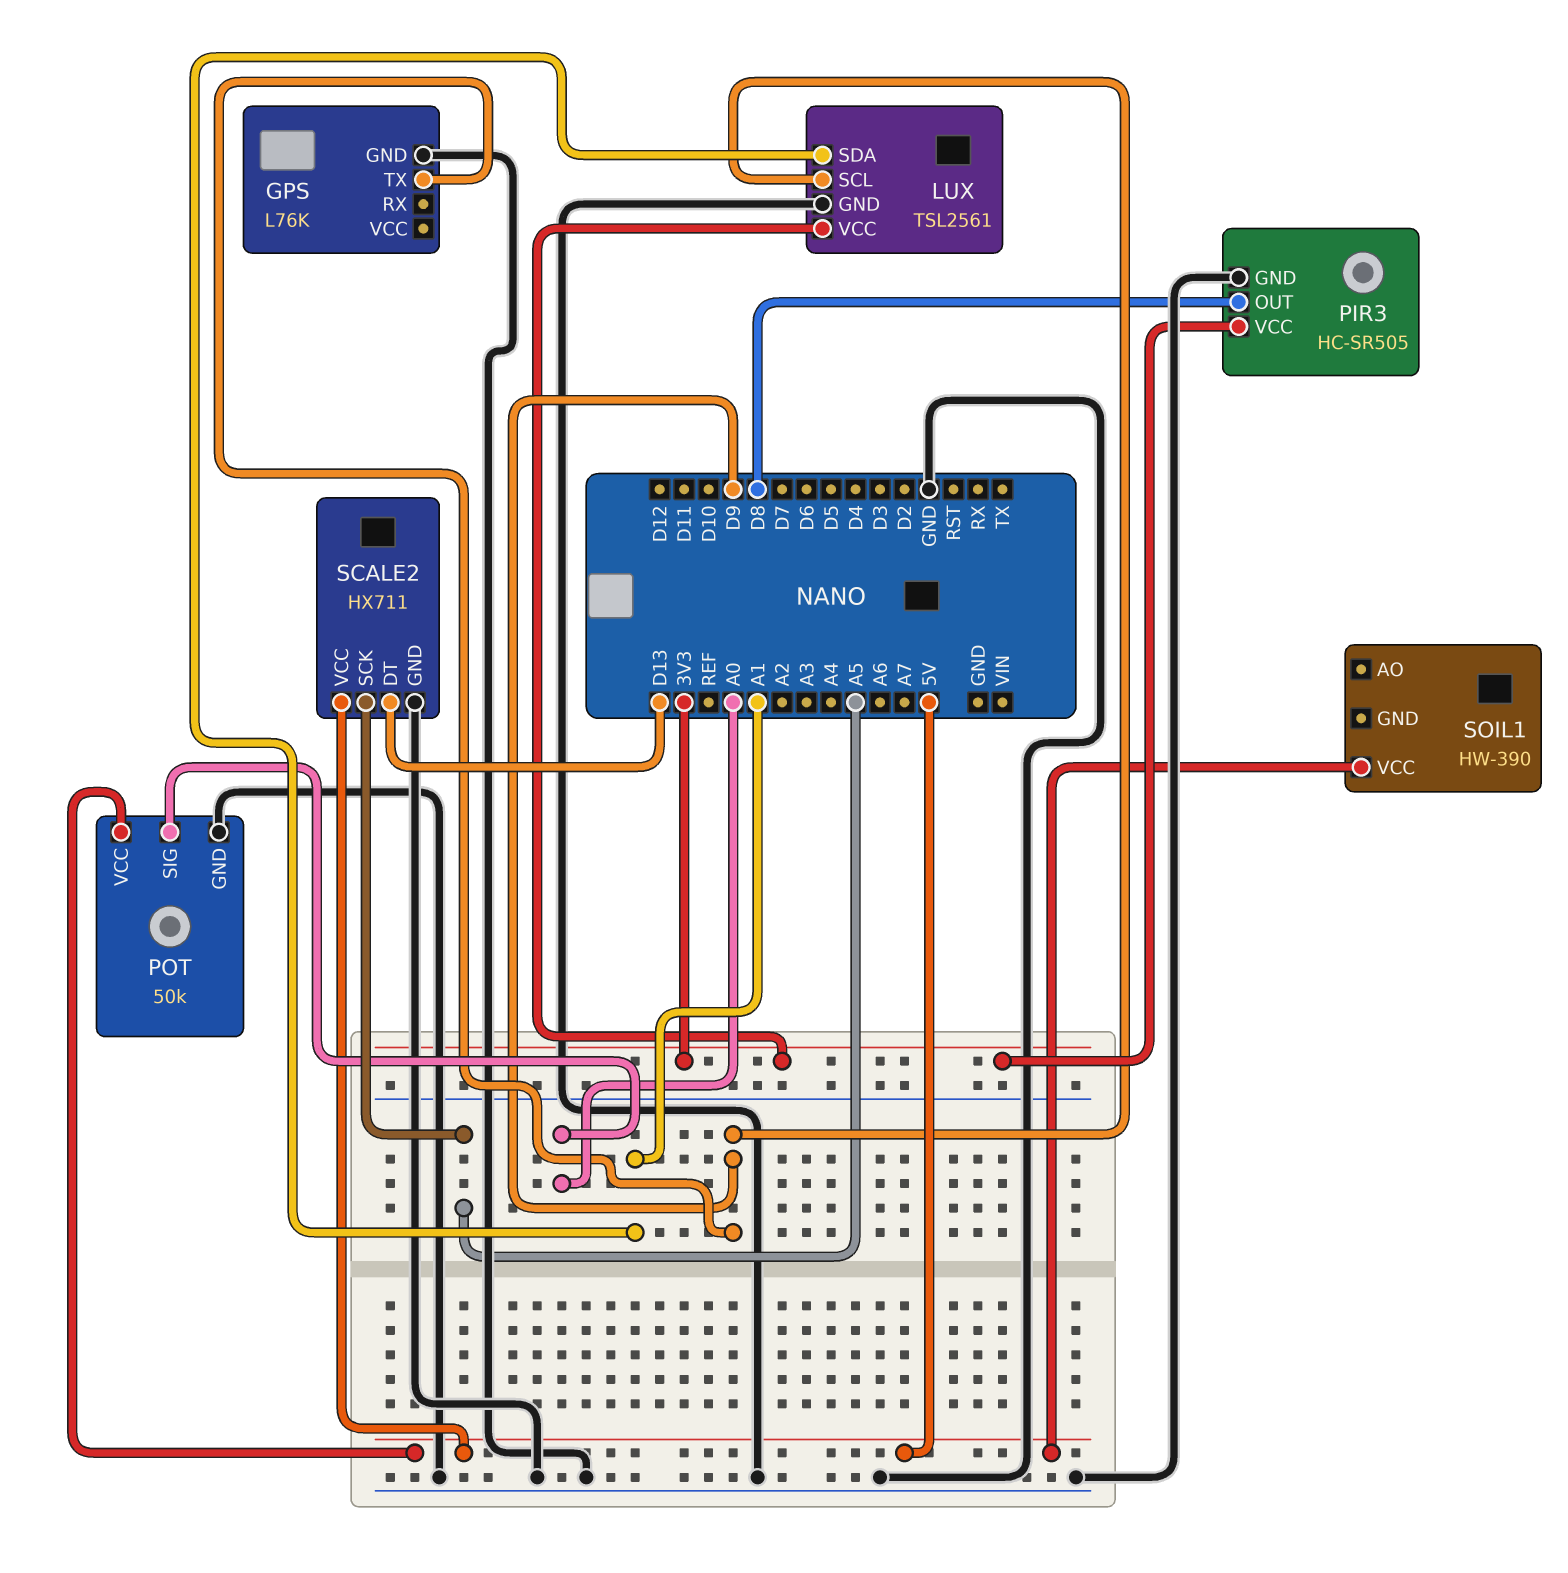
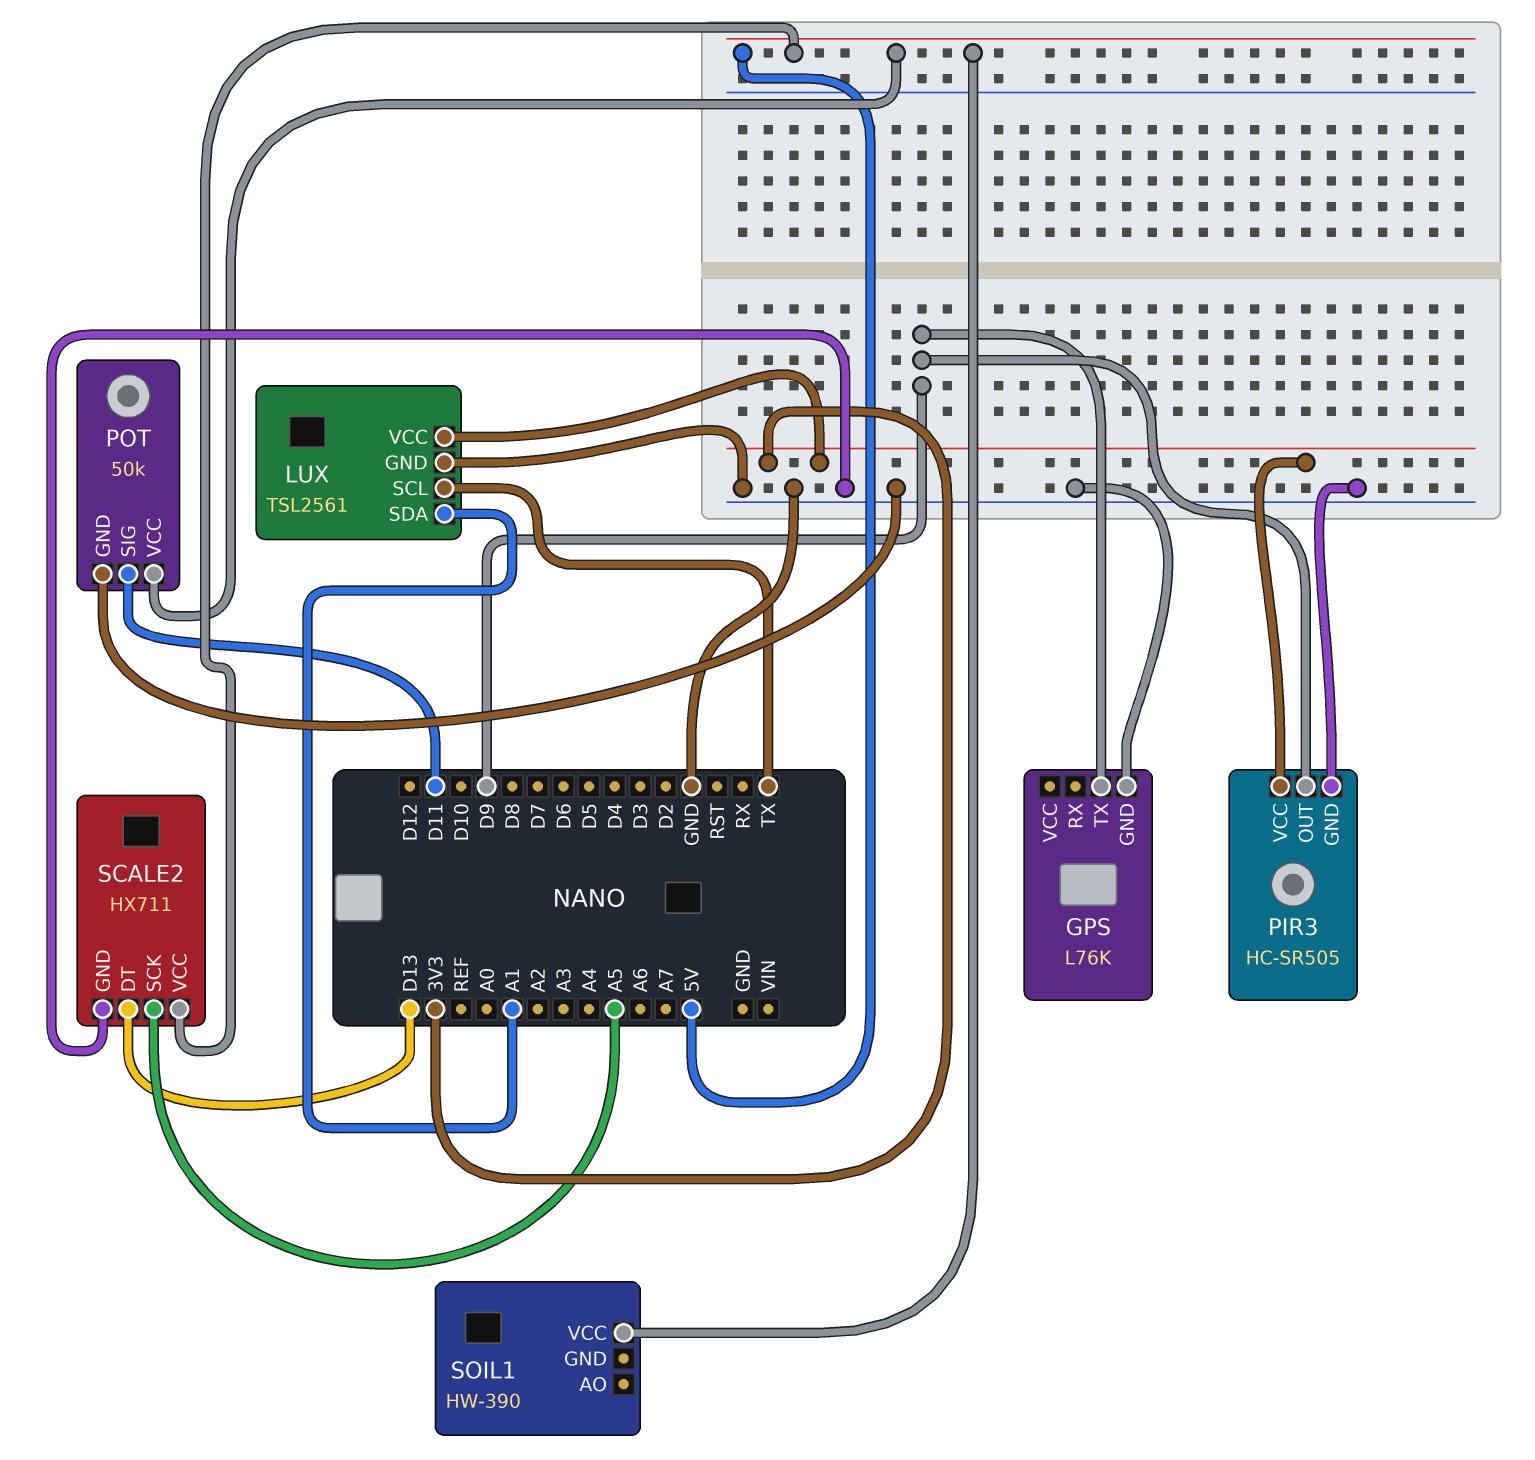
LUX pin SCL: D9 -> TX
PIR3 pin OUT: D8 -> D9
POT pin SIG: A0 -> D11

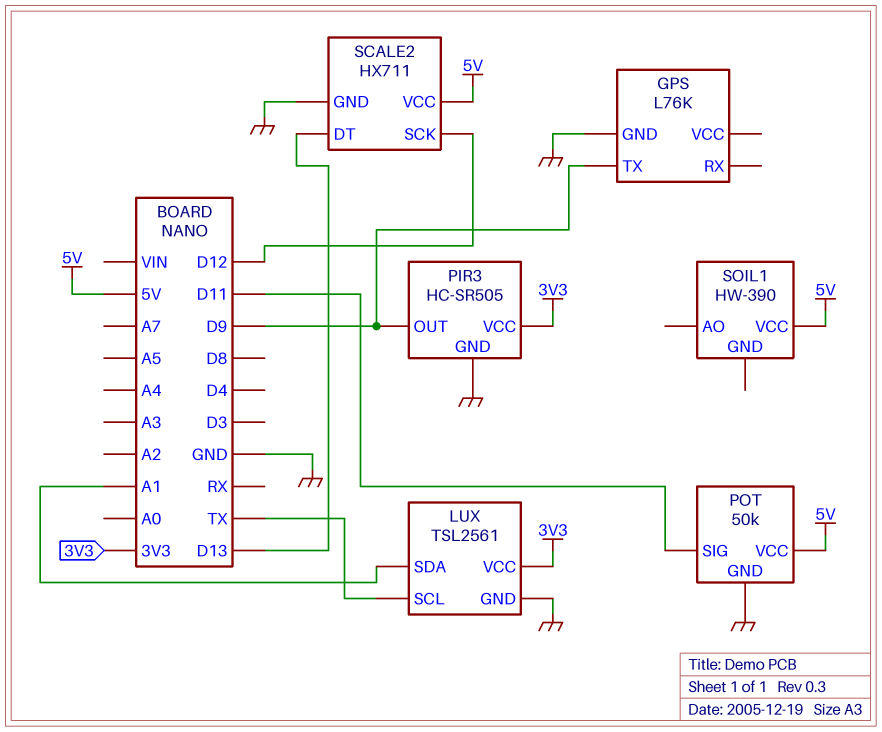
SCALE2 pin SCK: A5 -> D12

